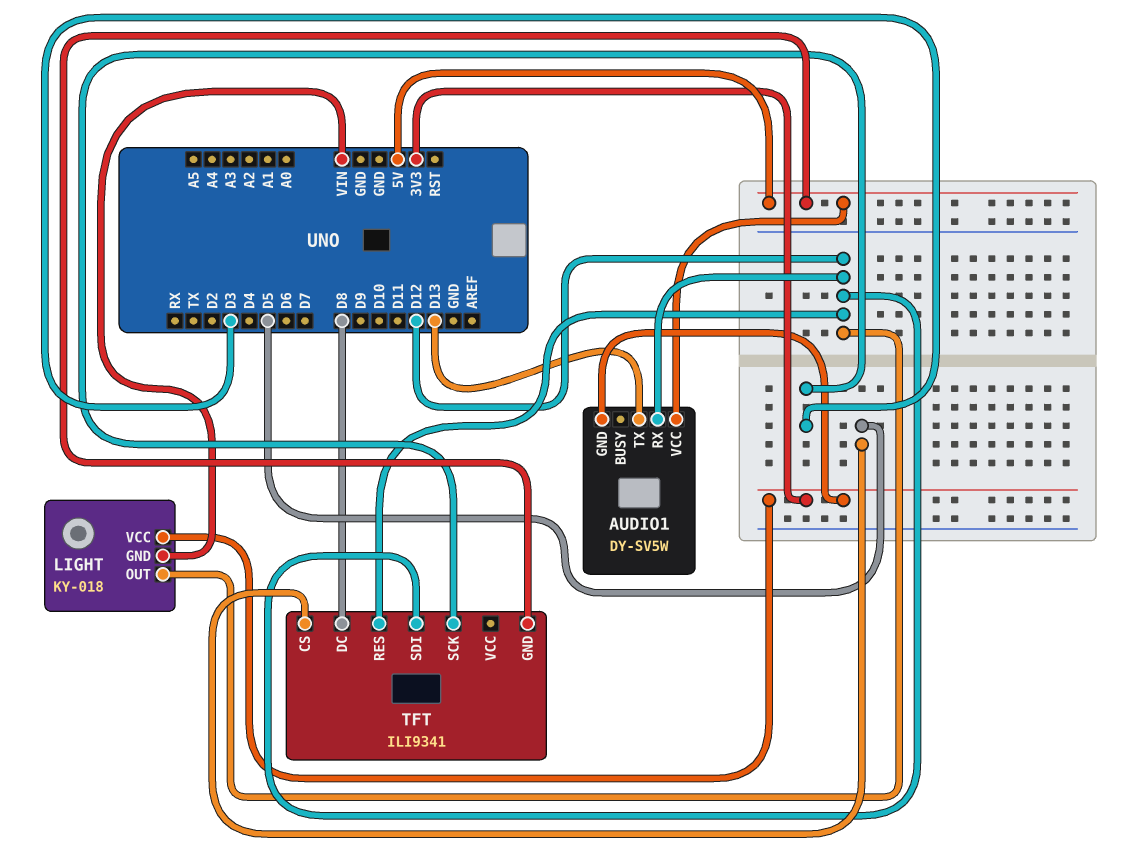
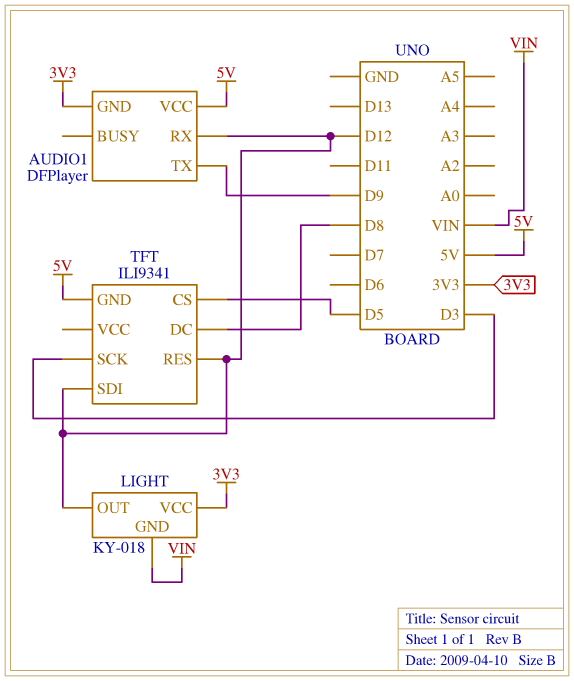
AUDIO1: DY-SV5W -> DFPlayer
AUDIO1 pin TX: D13 -> D9

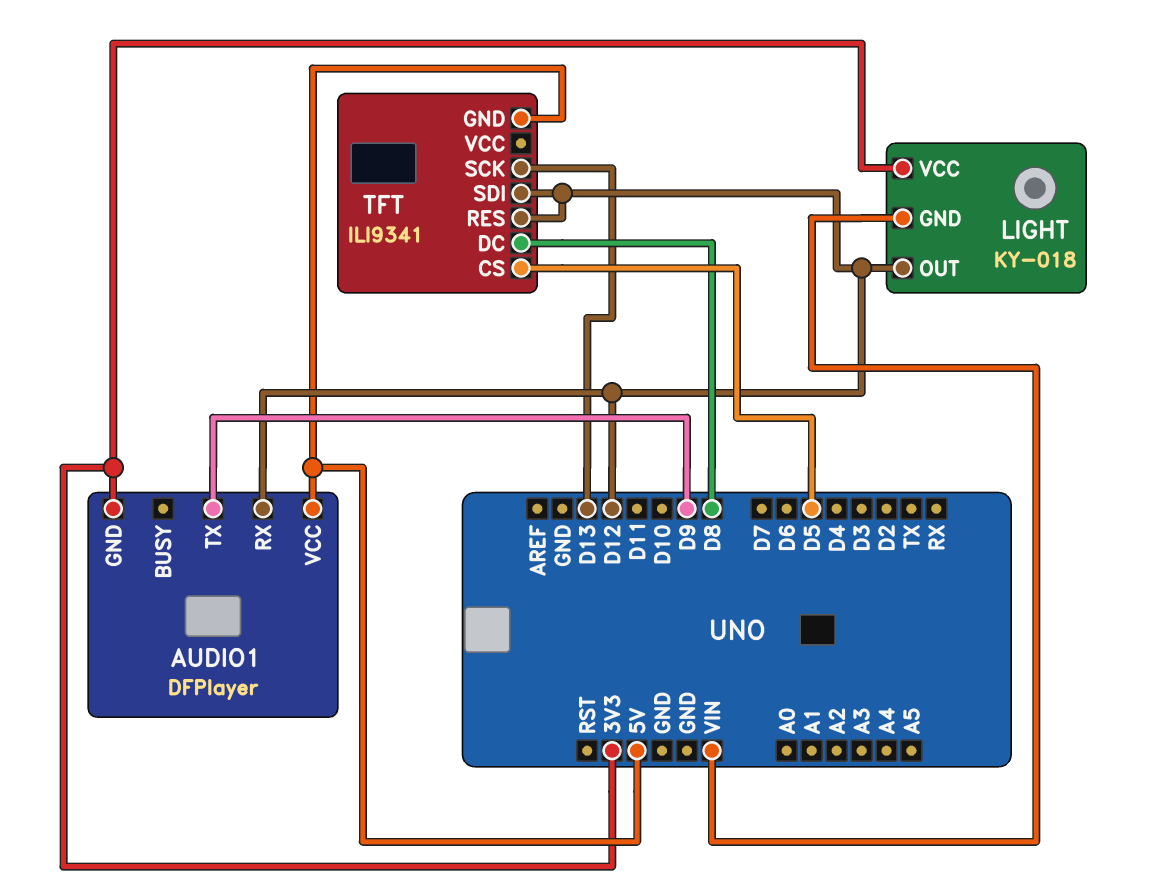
TFT pin SCK: D3 -> D13

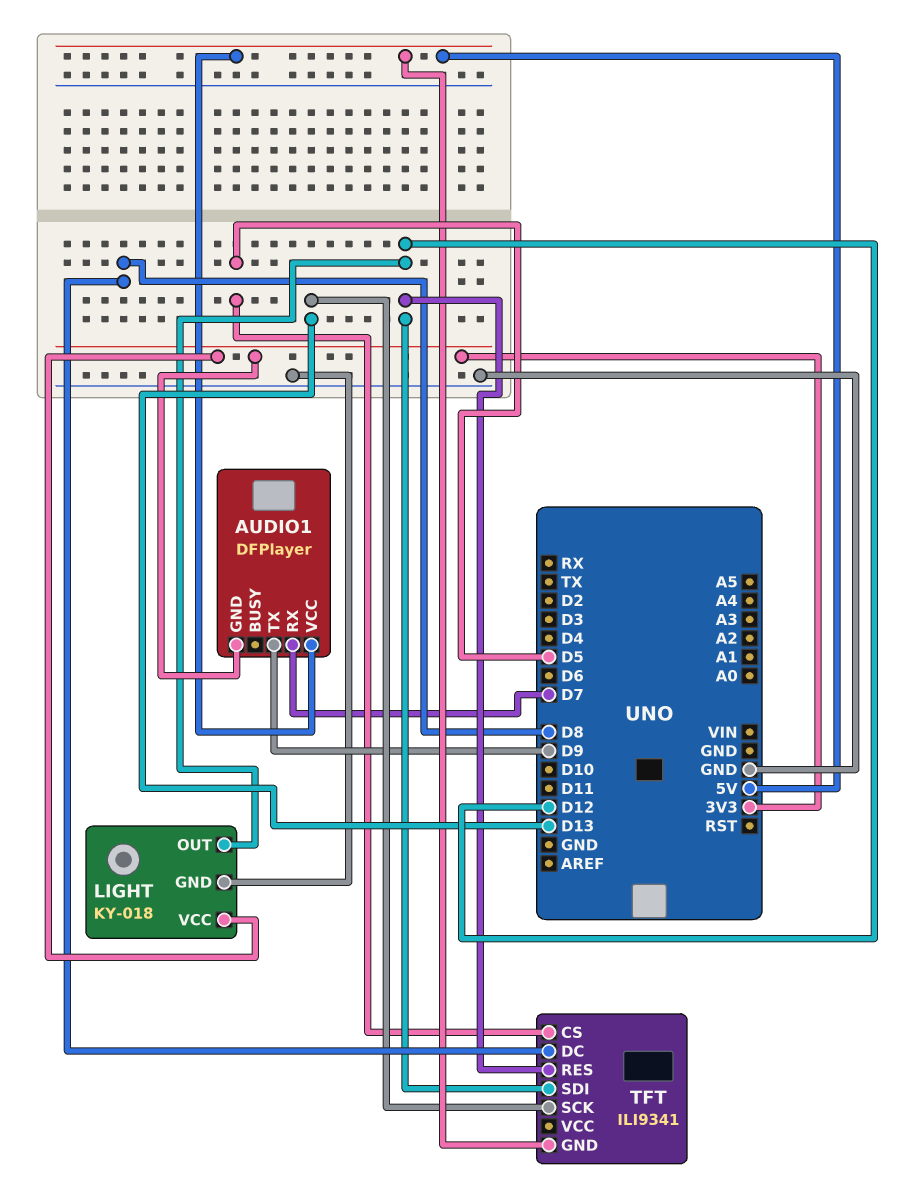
AUDIO1 pin RX: D12 -> D7
LIGHT pin GND: VIN -> GND

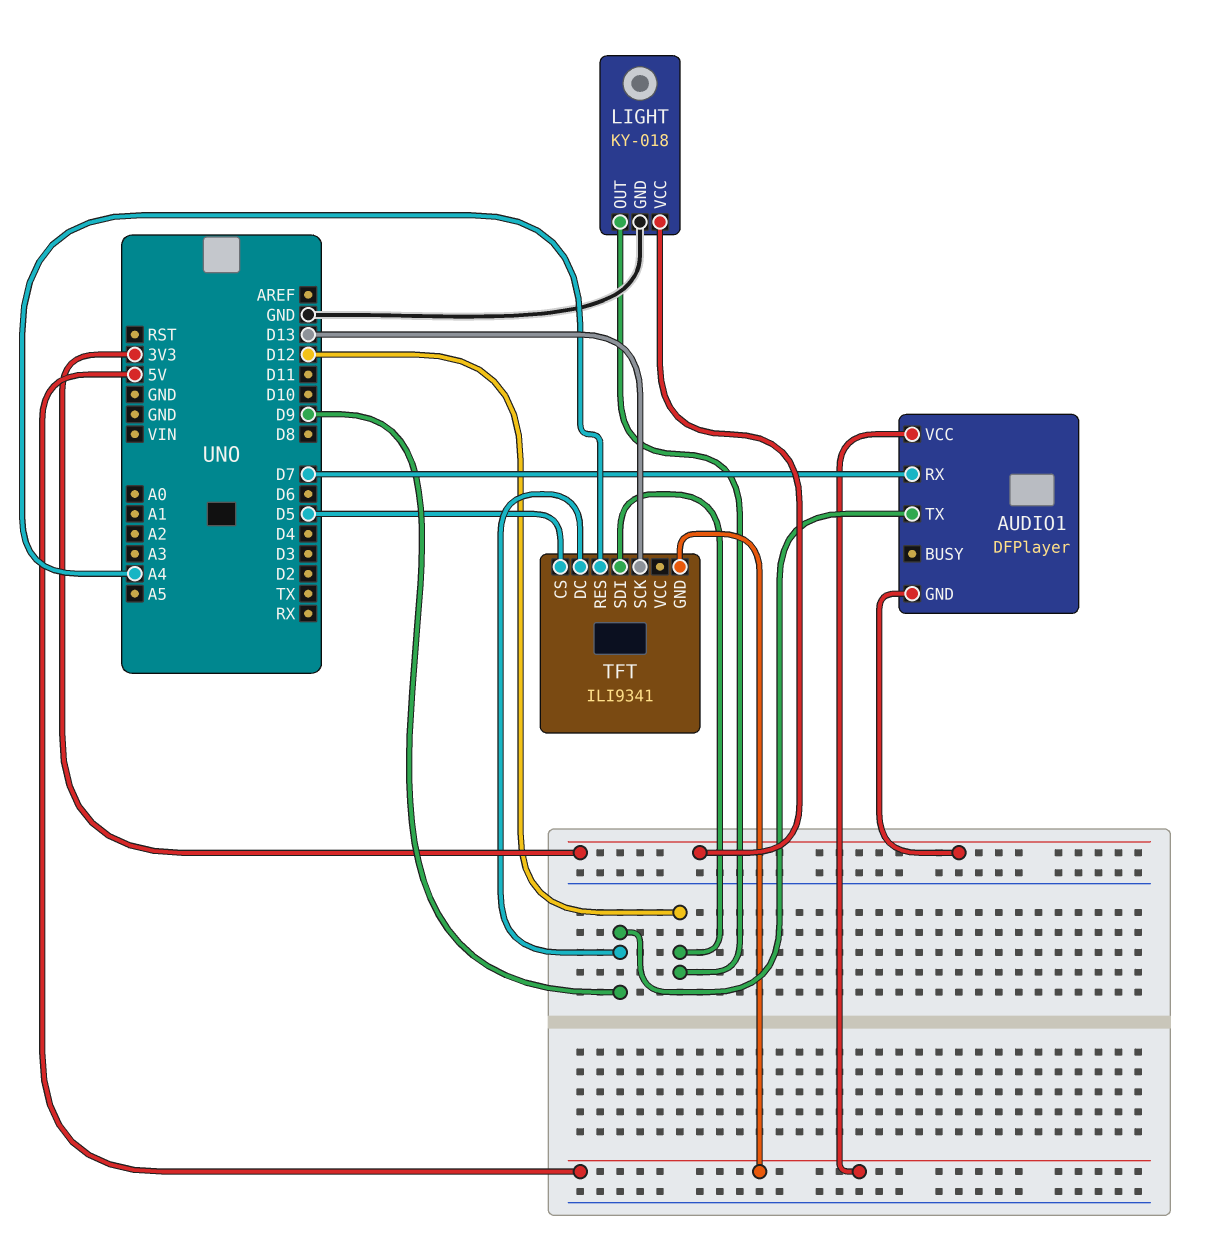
TFT pin DC: D8 -> D9
TFT pin RES: D12 -> A4

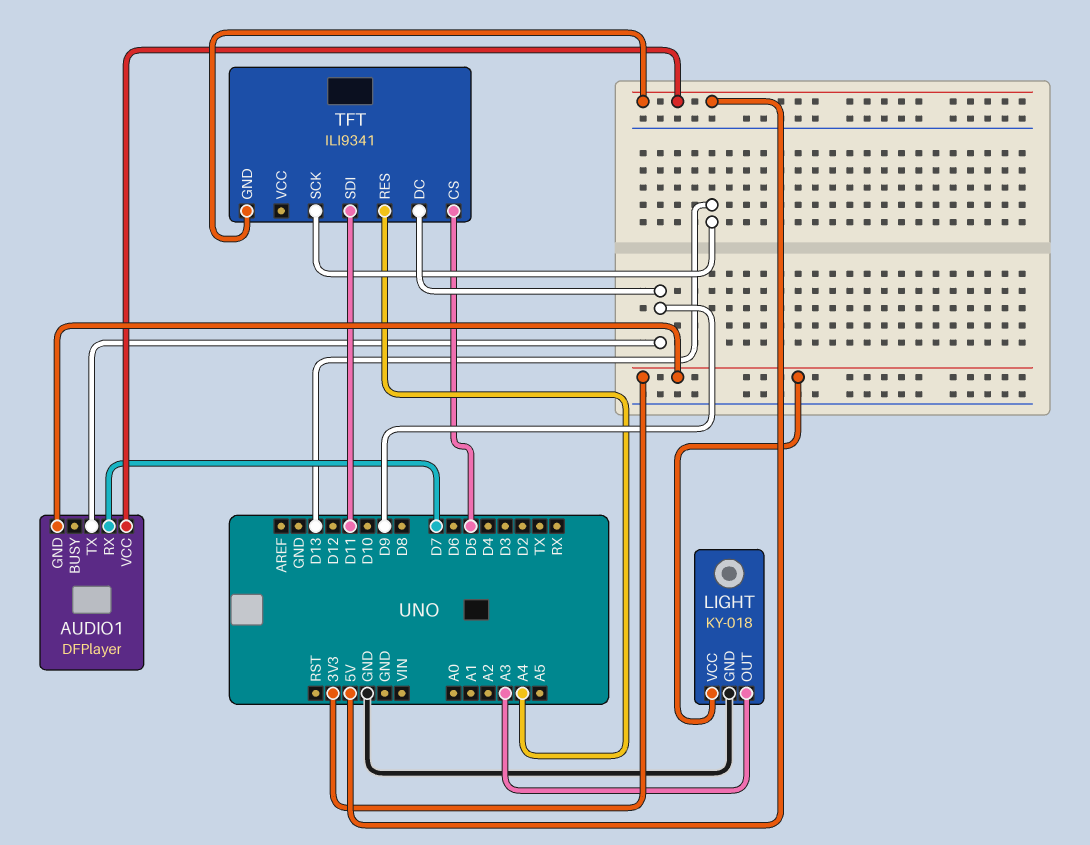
LIGHT pin OUT: D12 -> A3
TFT pin SDI: D12 -> D11

